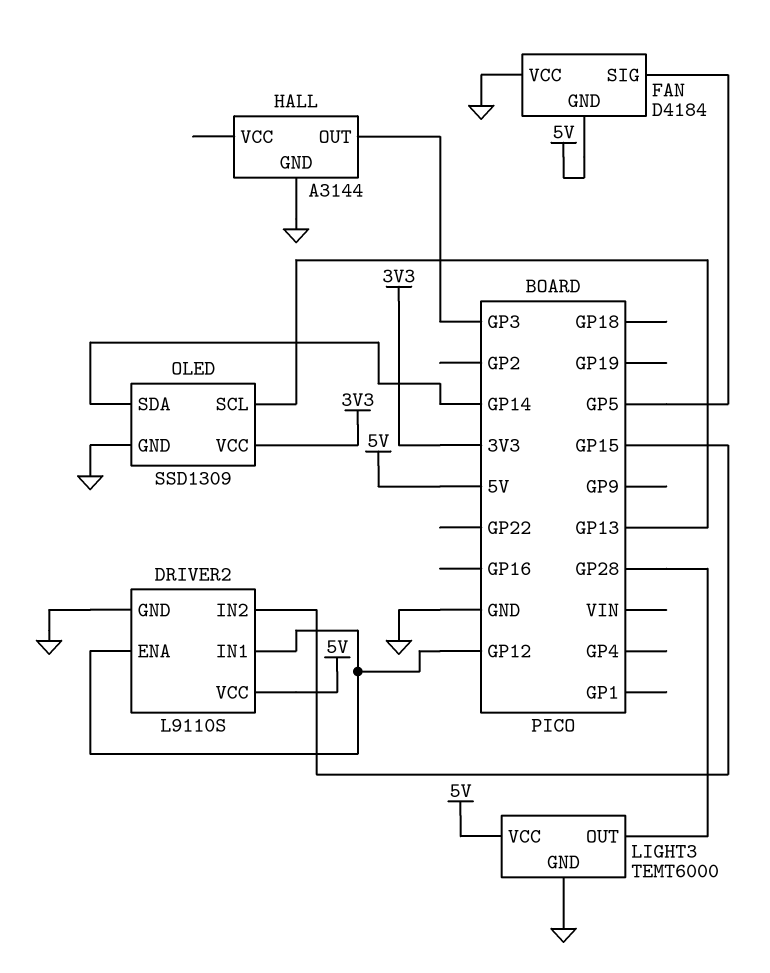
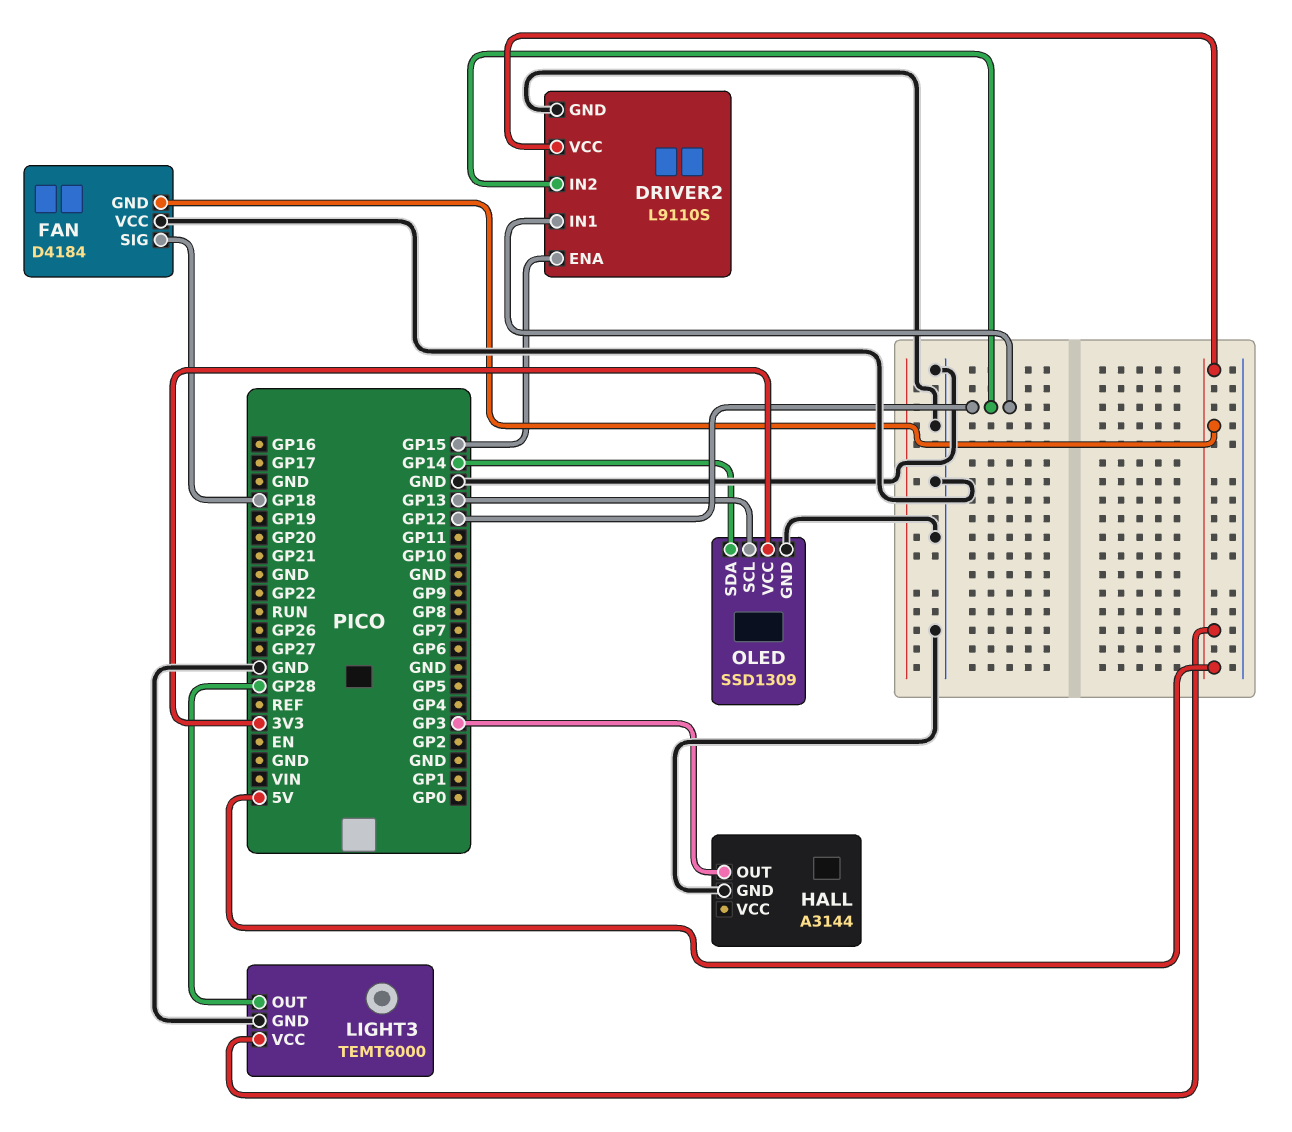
DRIVER2 pin ENA: GP12 -> GP15
DRIVER2 pin IN2: GP15 -> GP12
FAN pin SIG: GP5 -> GP18

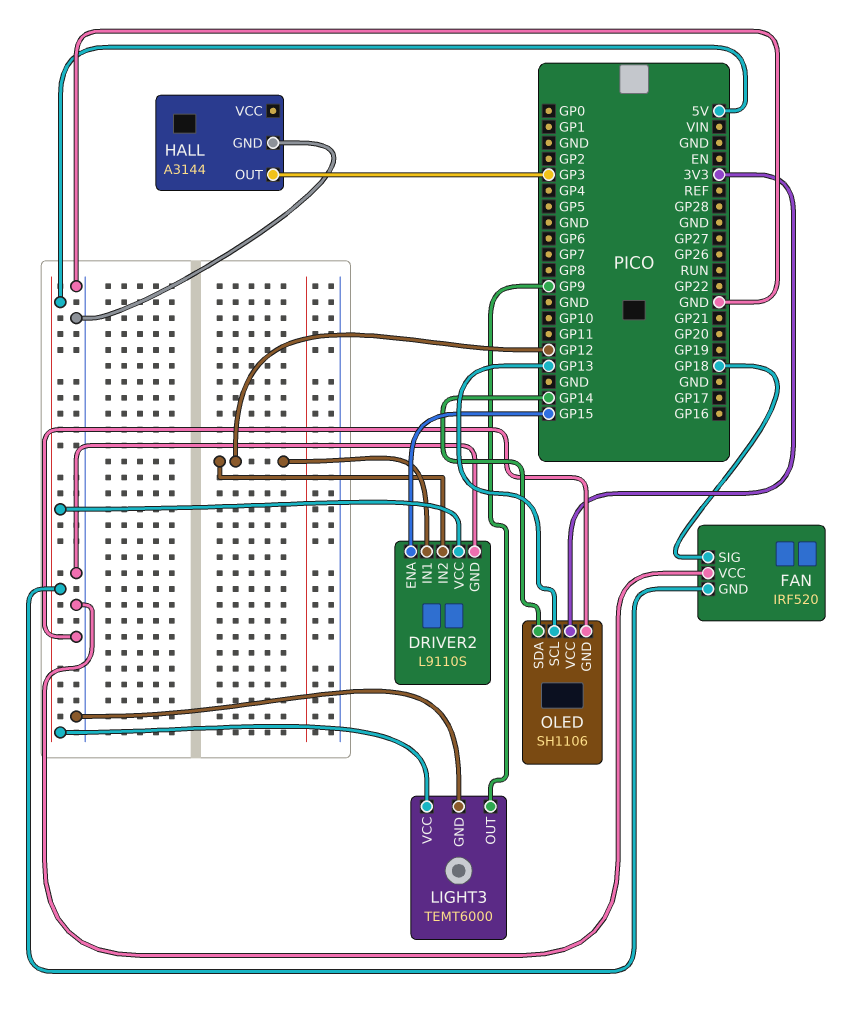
FAN: D4184 -> IRF520
LIGHT3 pin OUT: GP28 -> GP9
OLED: SSD1309 -> SH1106

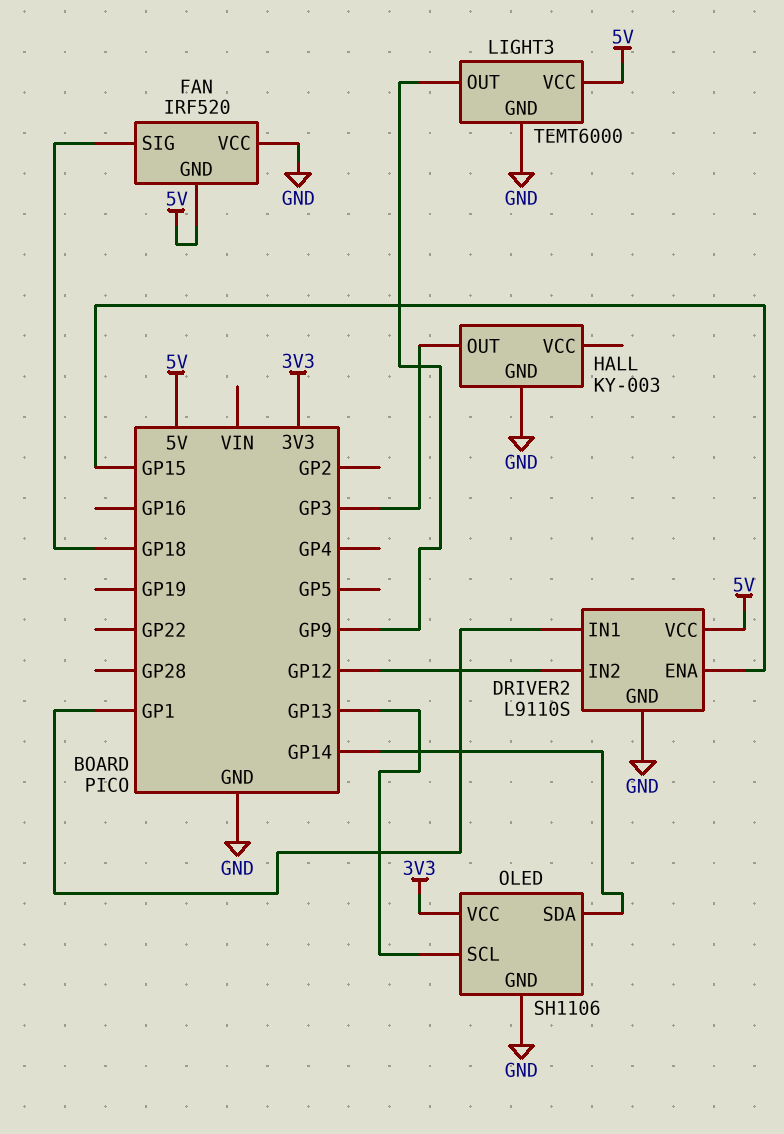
DRIVER2 pin IN1: GP12 -> GP1
HALL: A3144 -> KY-003

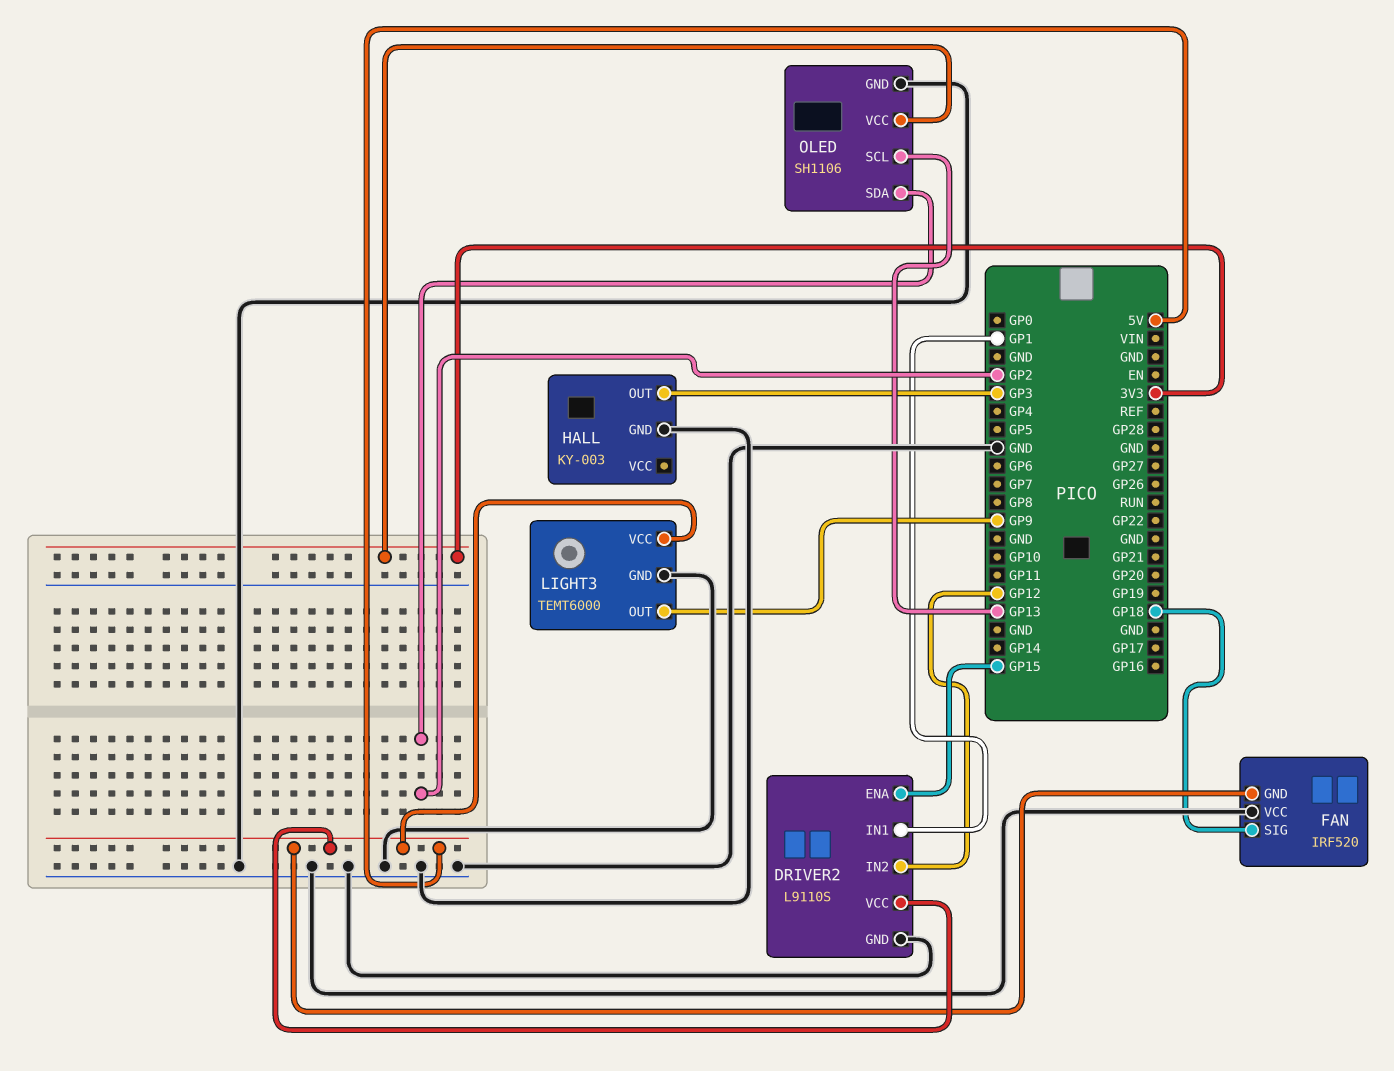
OLED pin SDA: GP14 -> GP2

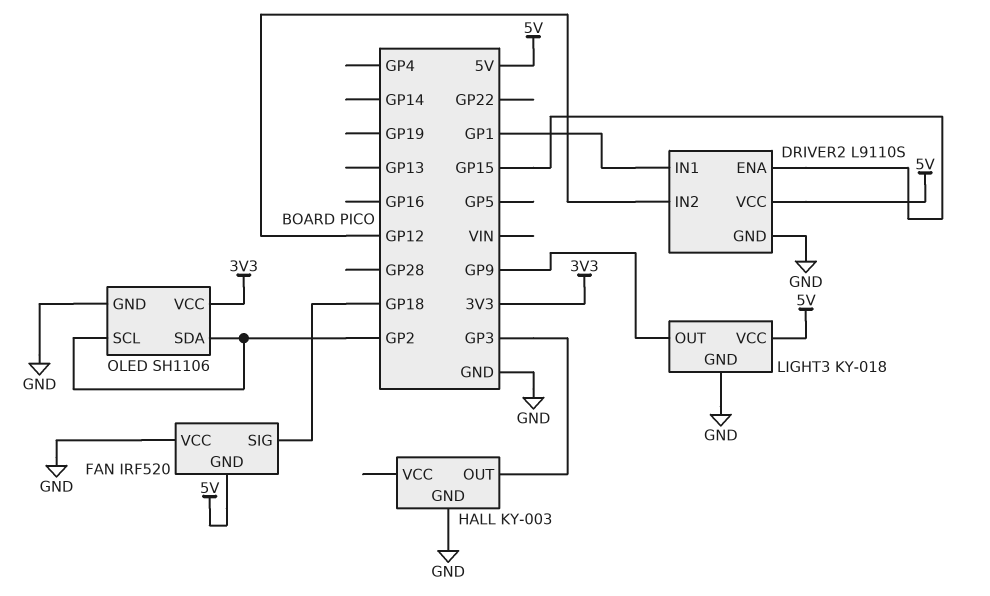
LIGHT3: TEMT6000 -> KY-018
OLED pin SCL: GP13 -> GP2

